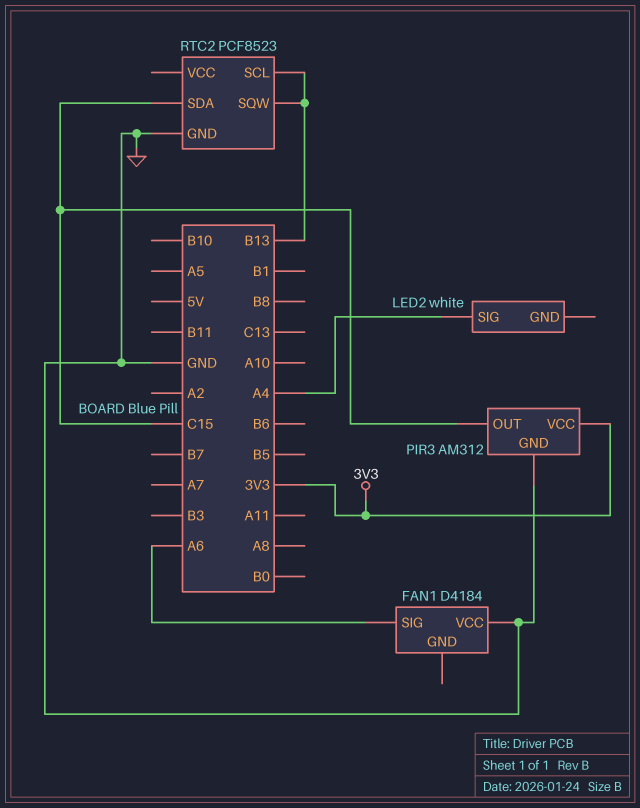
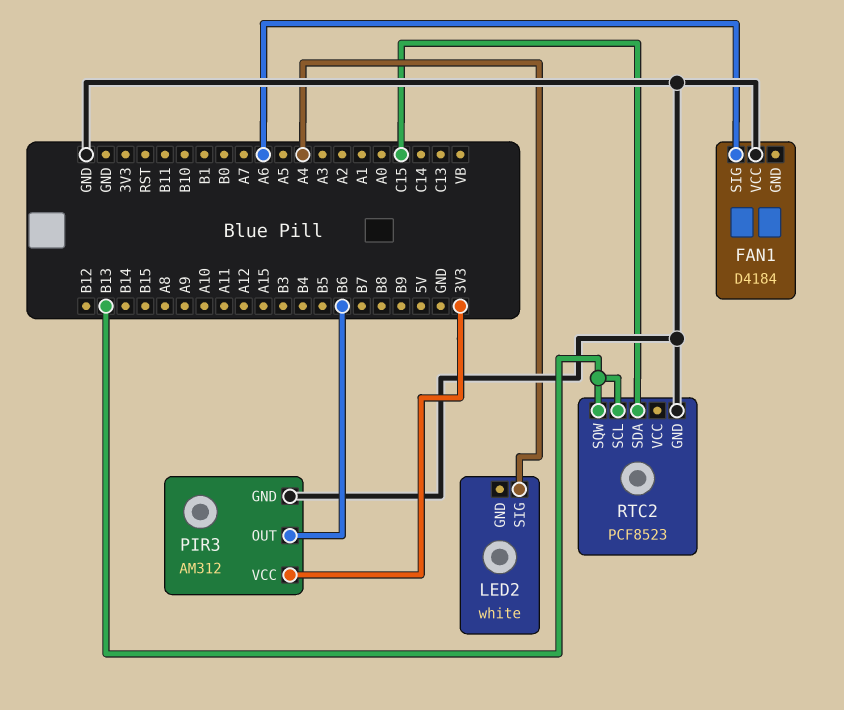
PIR3 pin OUT: C15 -> B6

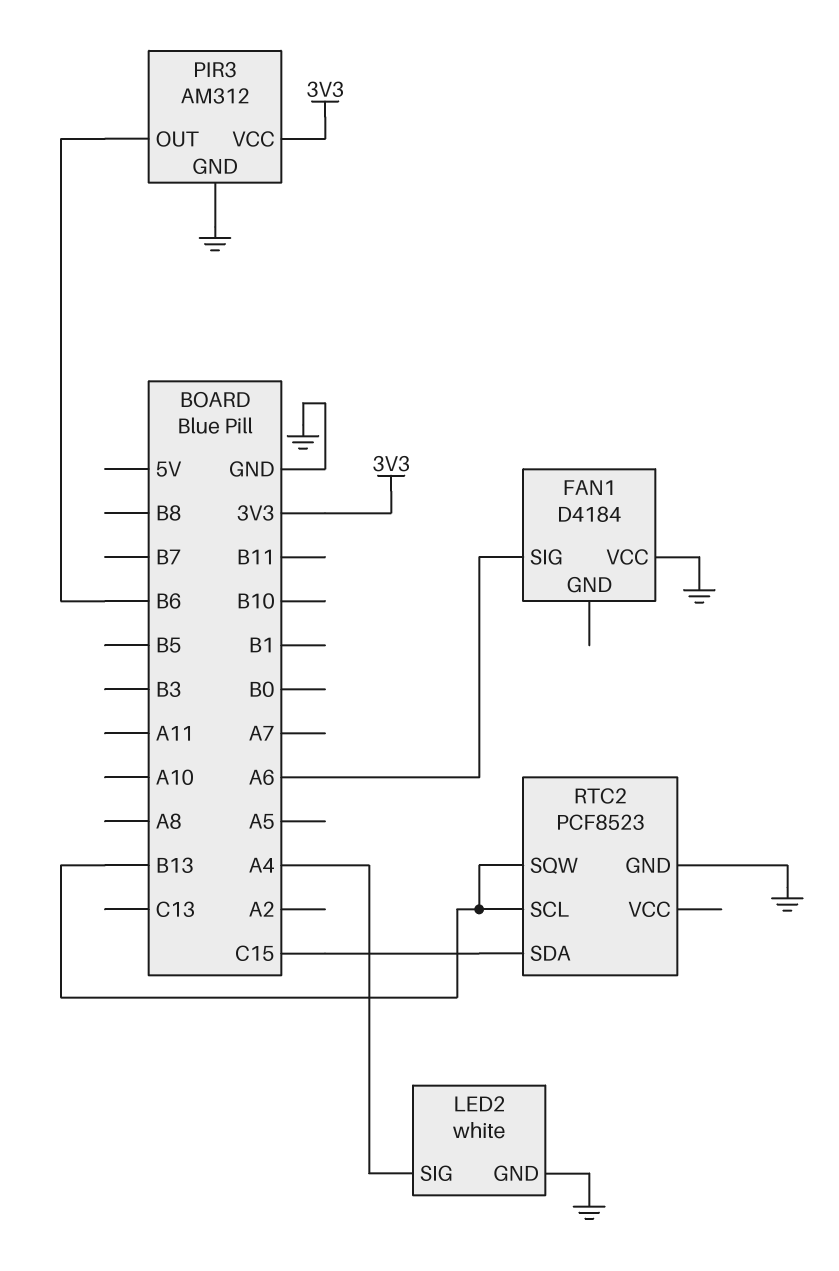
LED2 pin GND: none -> GND

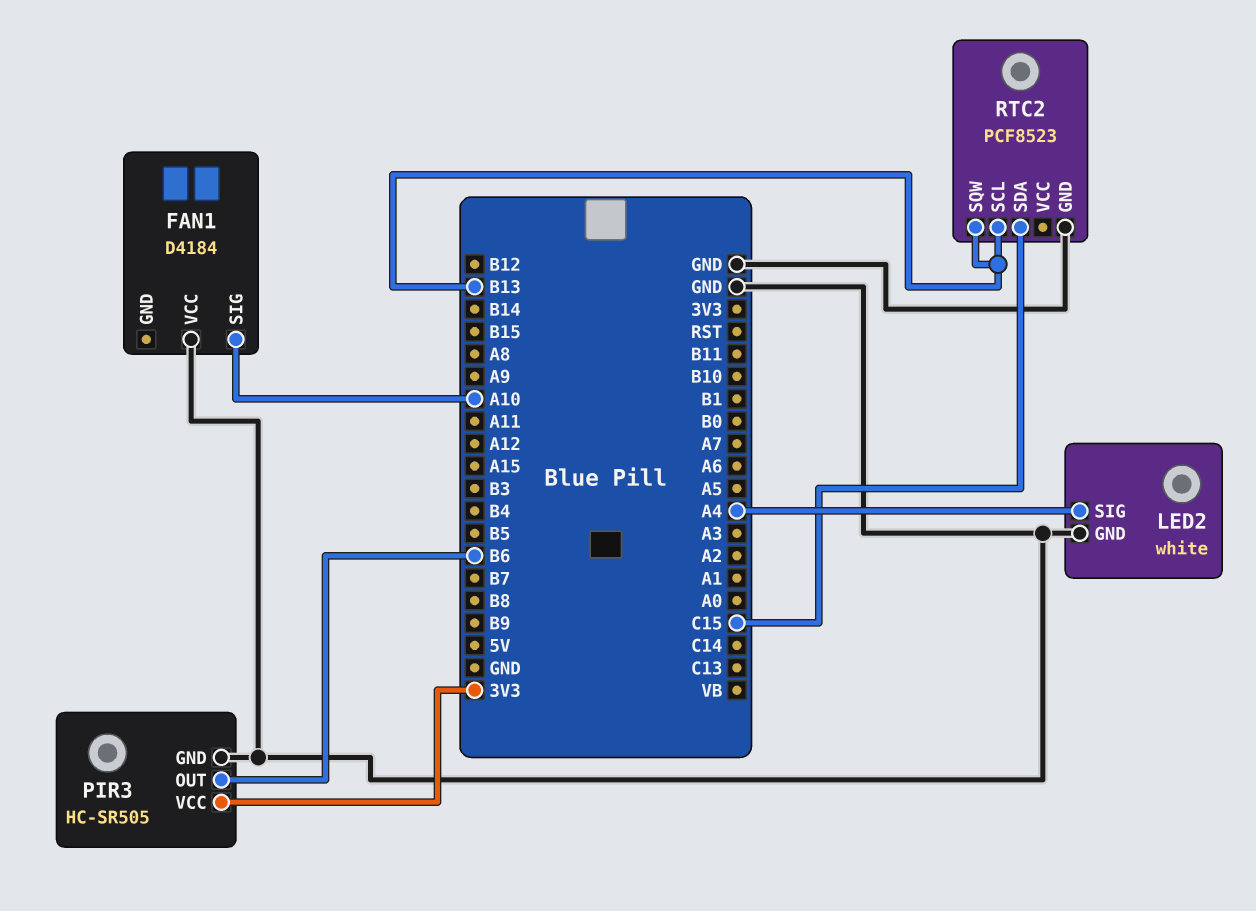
FAN1 pin SIG: A6 -> A10
PIR3: AM312 -> HC-SR505

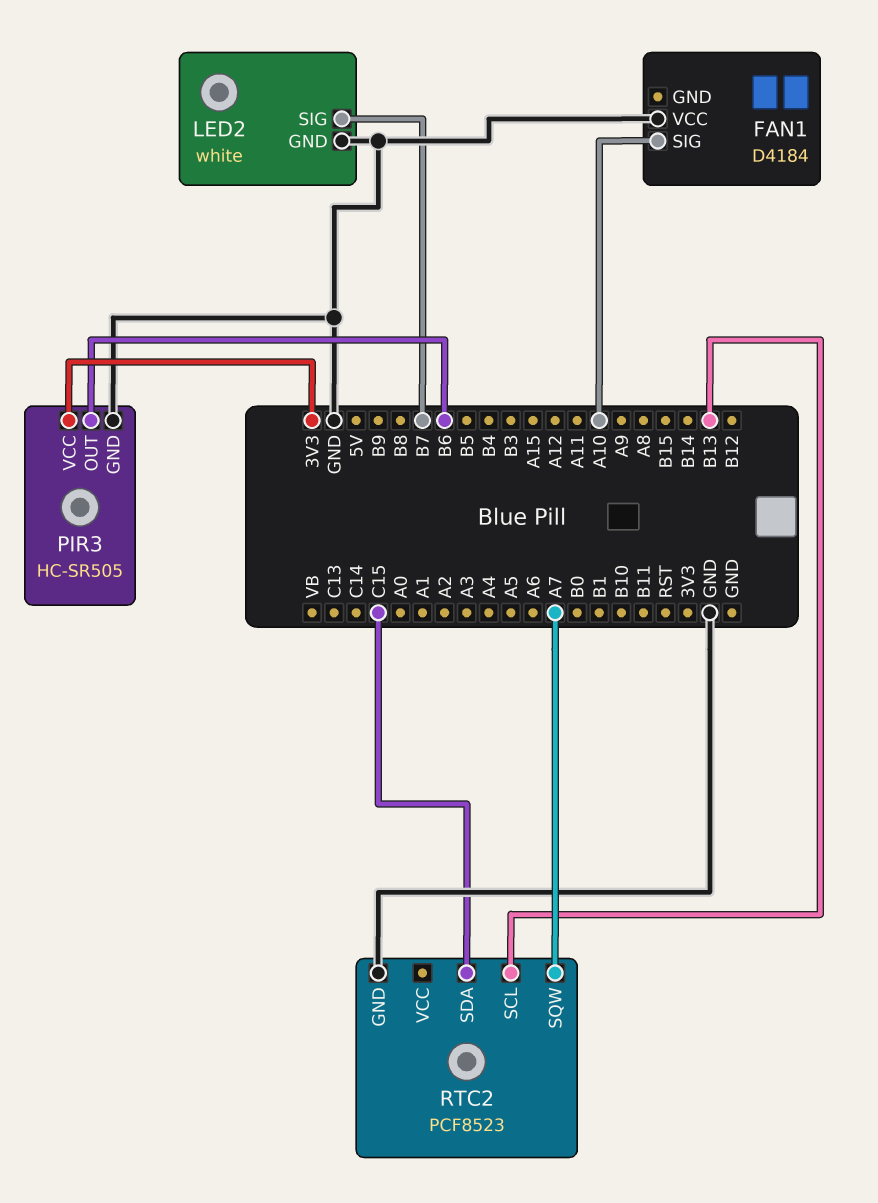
LED2 pin SIG: A4 -> B7
RTC2 pin SQW: B13 -> A7

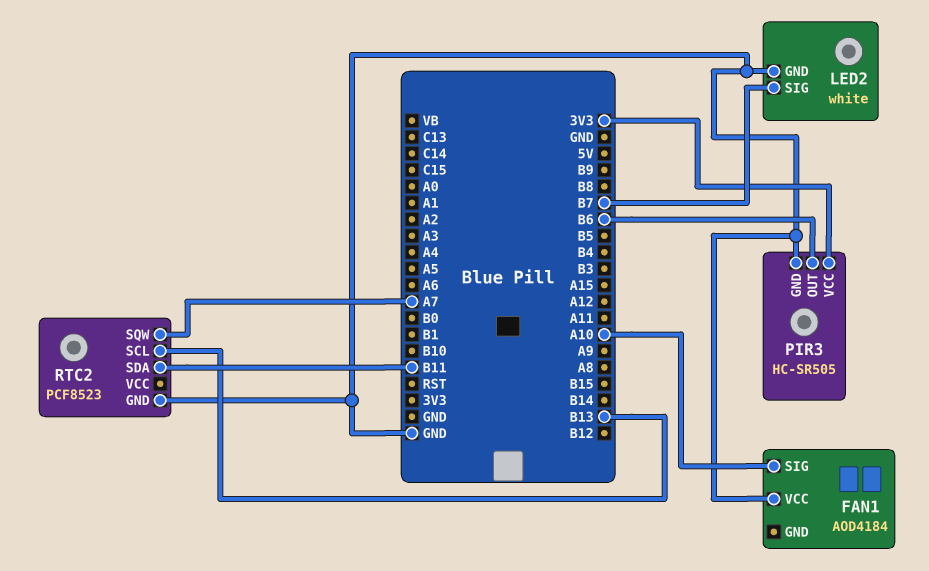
FAN1: D4184 -> AOD4184
RTC2 pin SDA: C15 -> B11

